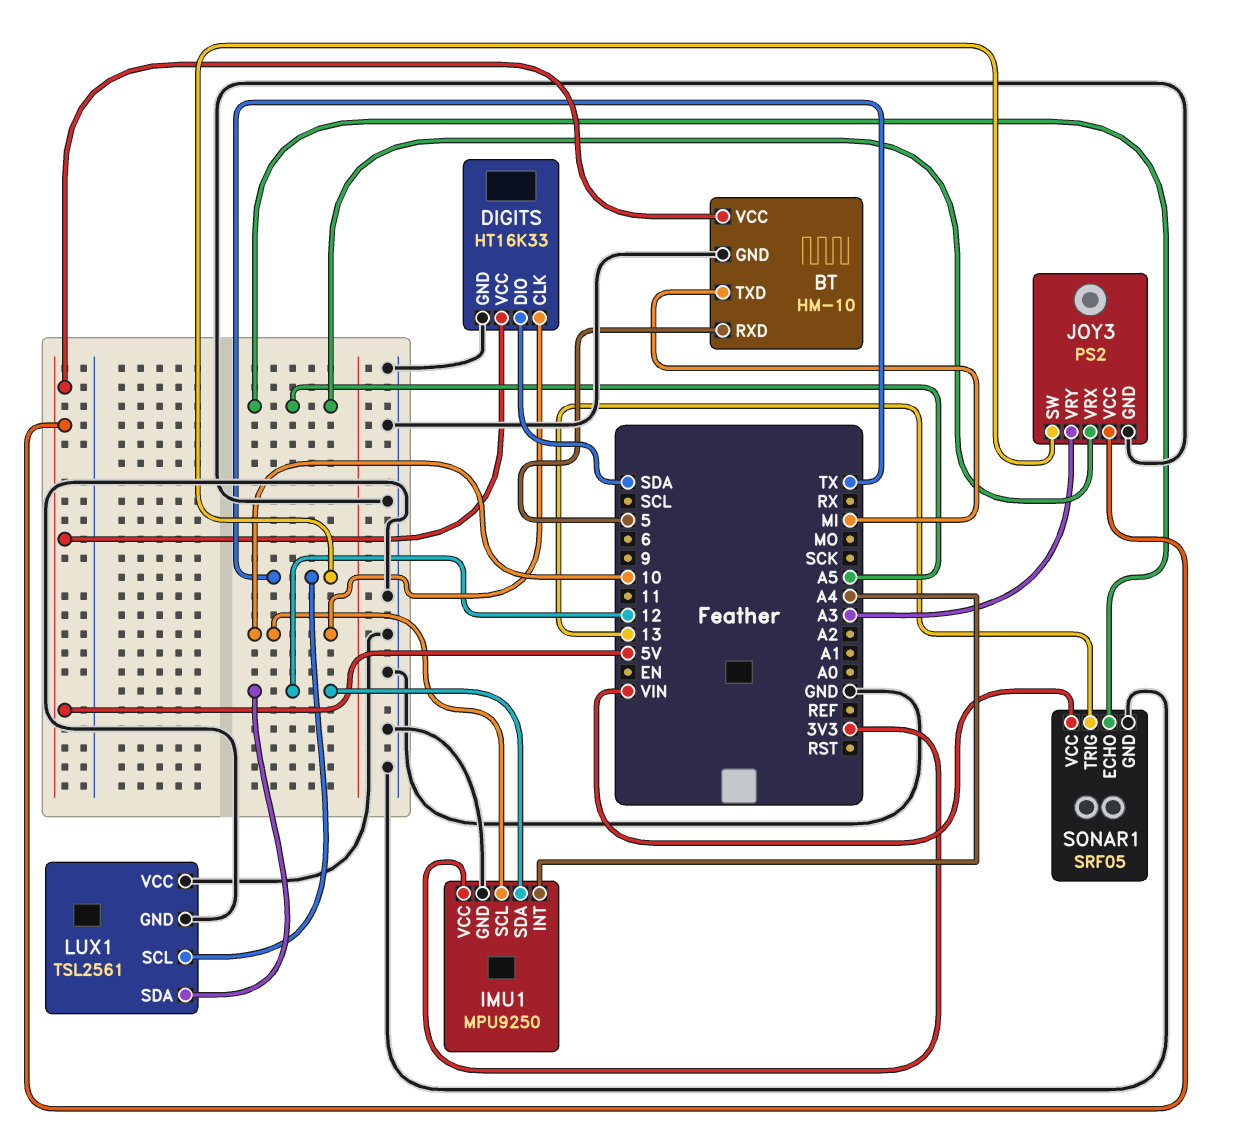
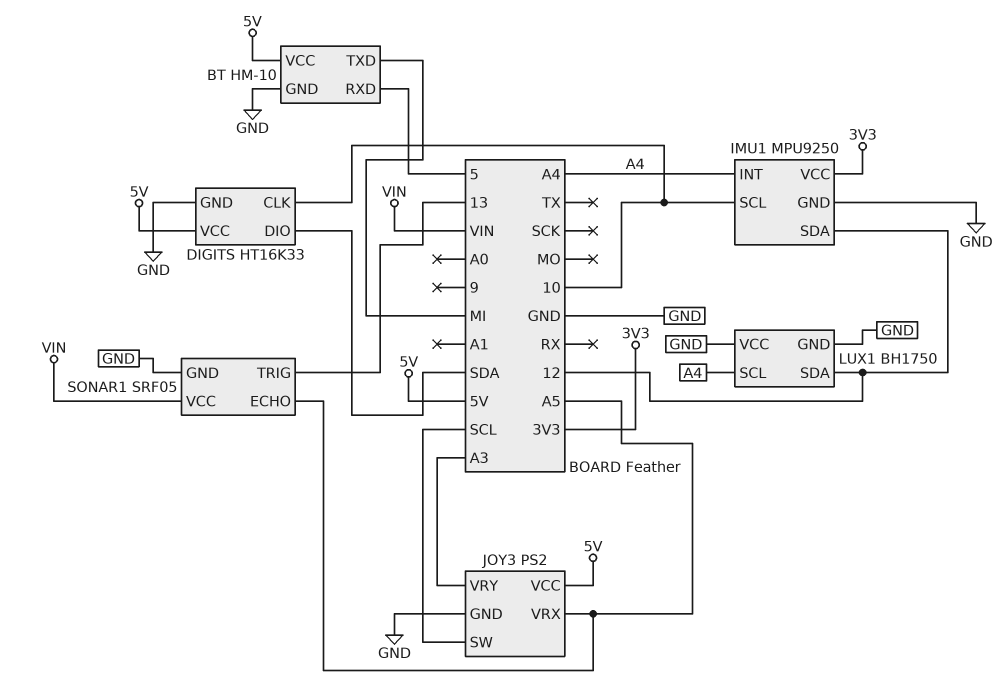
JOY3 pin SW: TX -> SCL
LUX1: TSL2561 -> BH1750
LUX1 pin SCL: TX -> A4

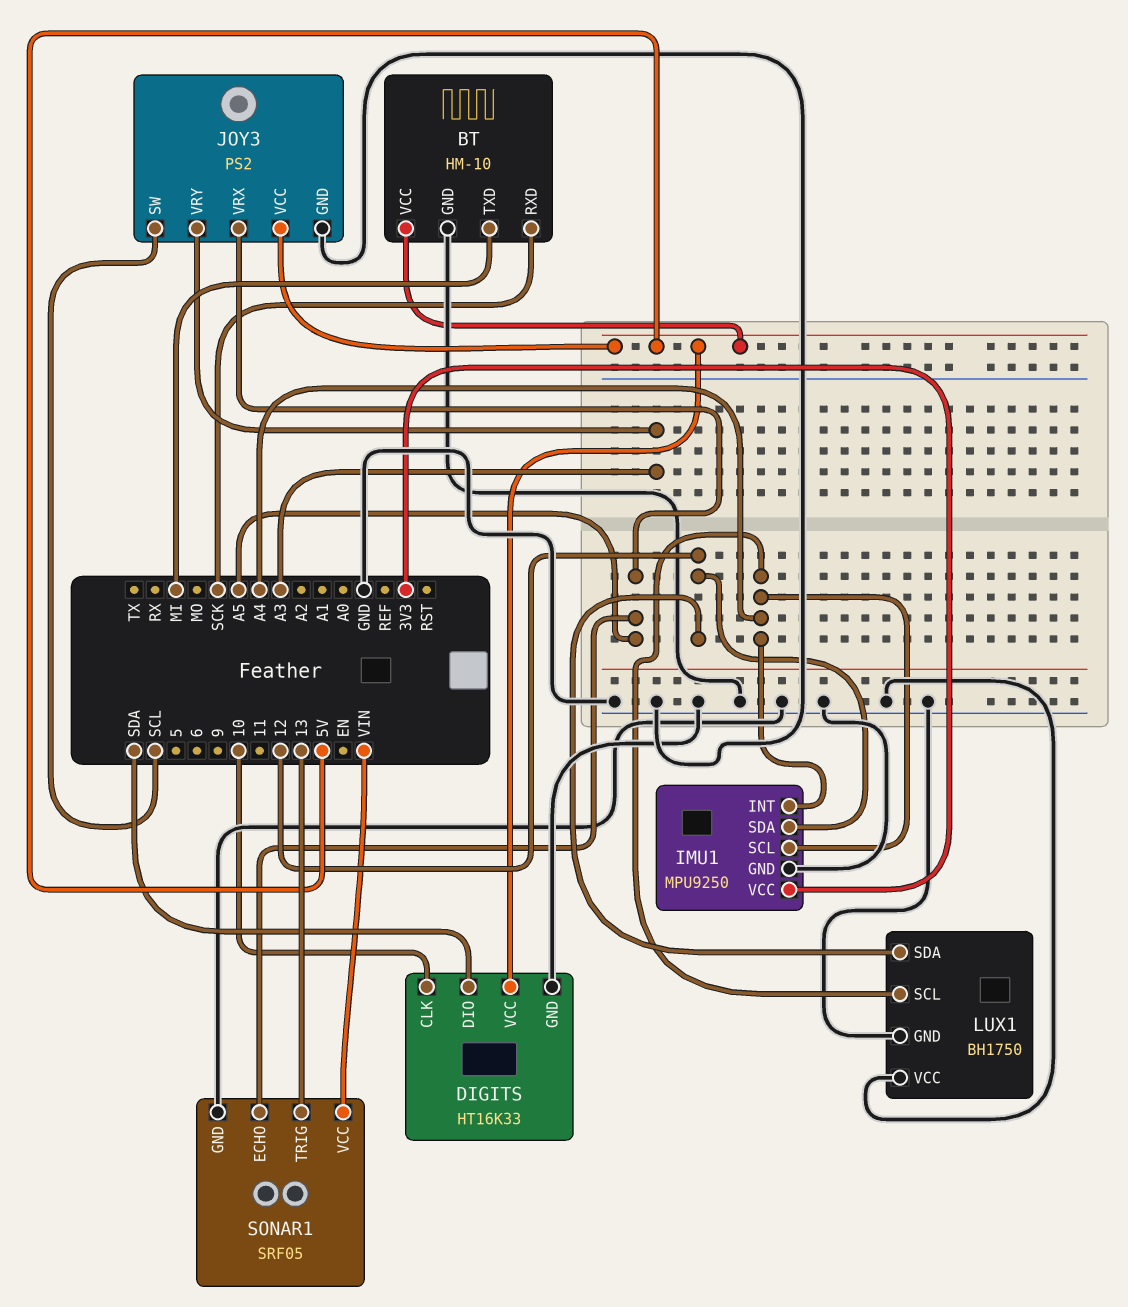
BT pin RXD: 5 -> SCK
IMU1 pin SCL: 10 -> A4

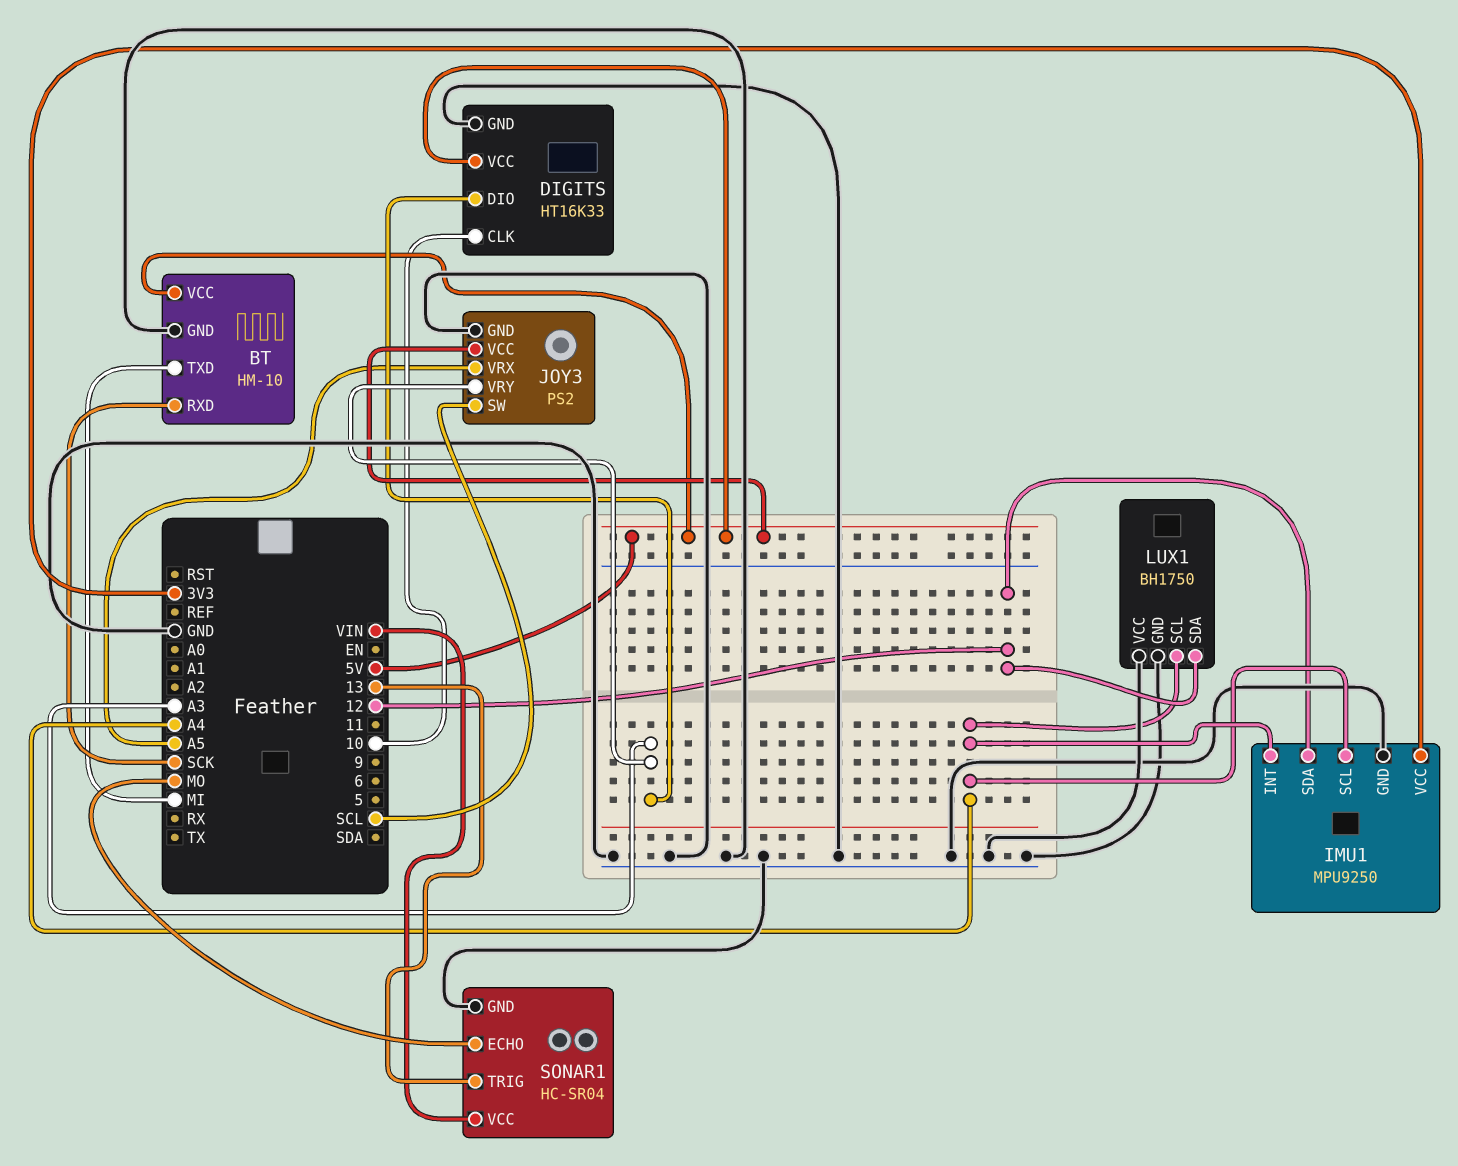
DIGITS pin DIO: SDA -> A3
SONAR1: SRF05 -> HC-SR04
SONAR1 pin ECHO: A5 -> MO

